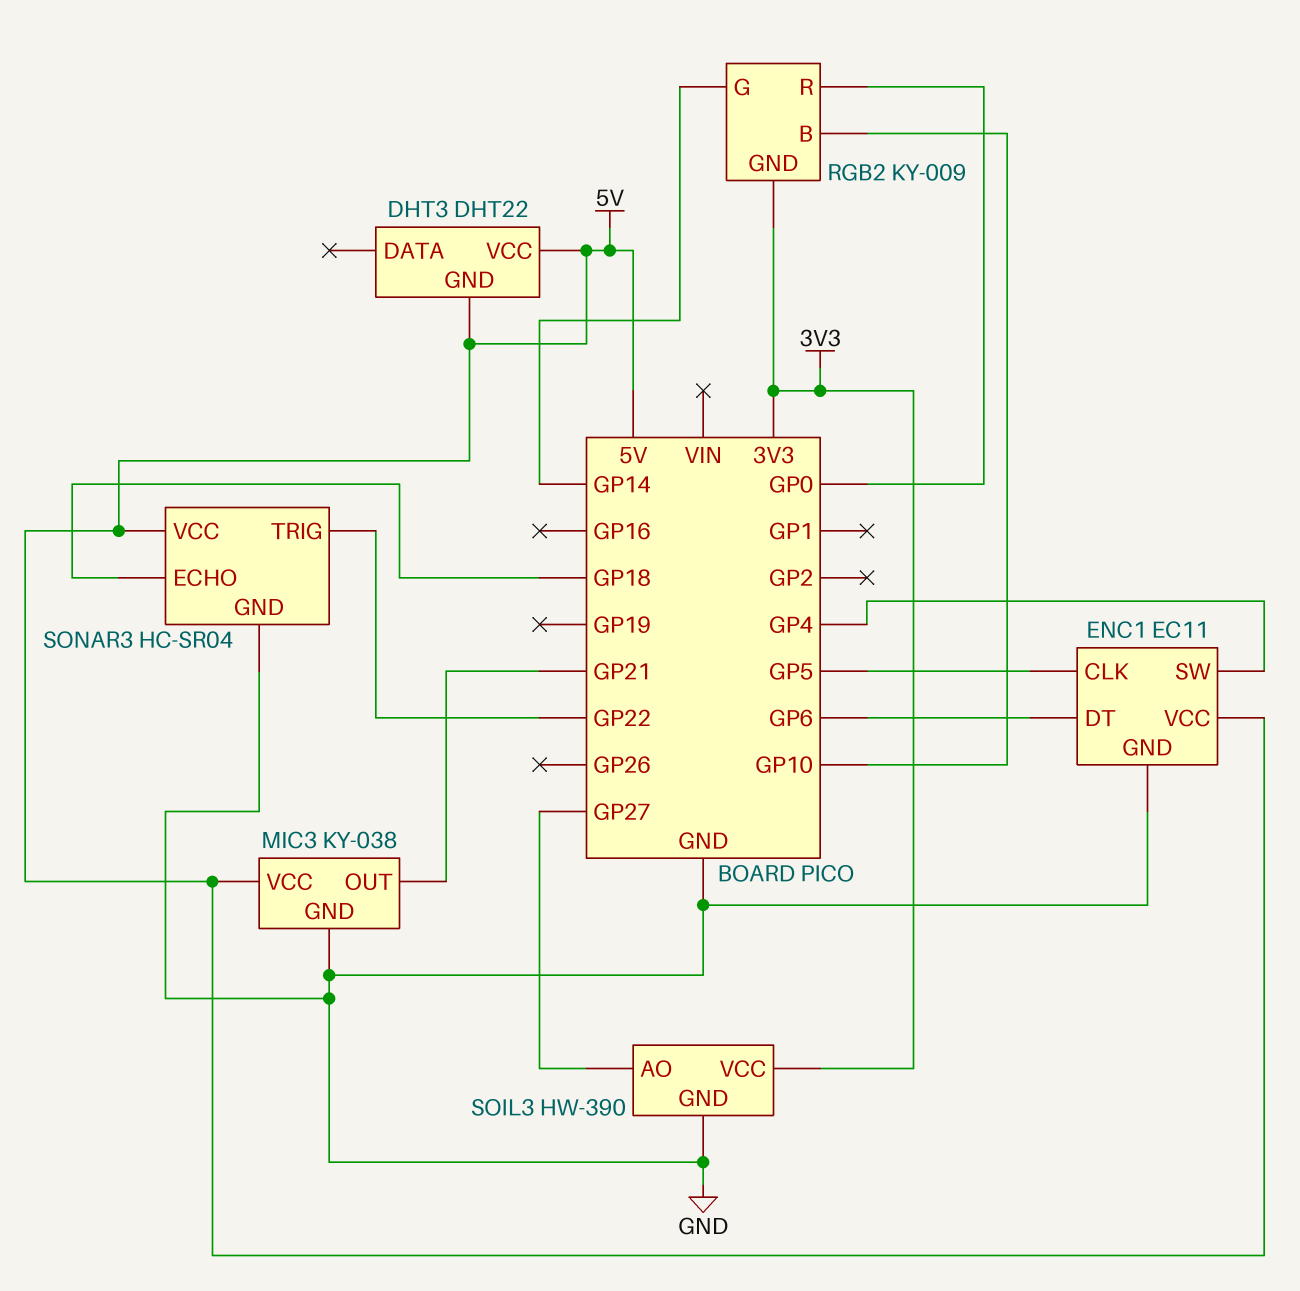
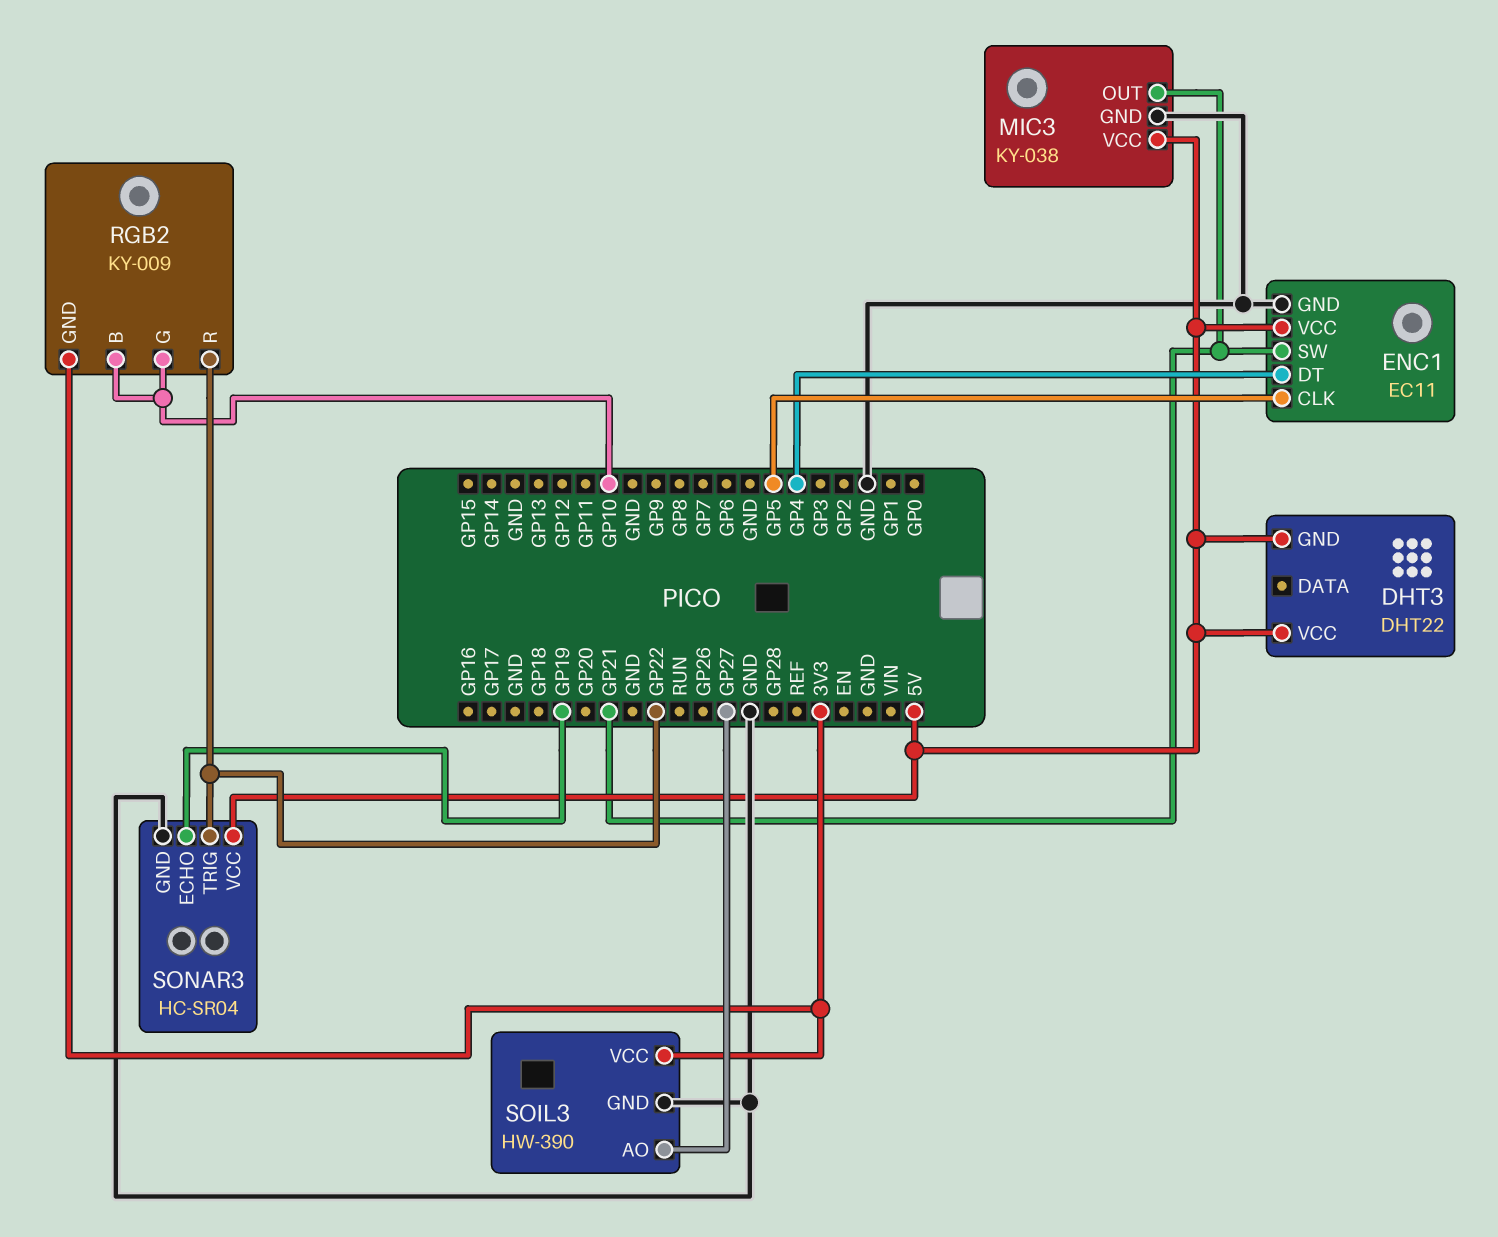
ENC1 pin DT: GP6 -> GP4
ENC1 pin SW: GP4 -> GP21
RGB2 pin G: GP14 -> GP10
RGB2 pin R: GP0 -> GP22
SONAR3 pin ECHO: GP18 -> GP19

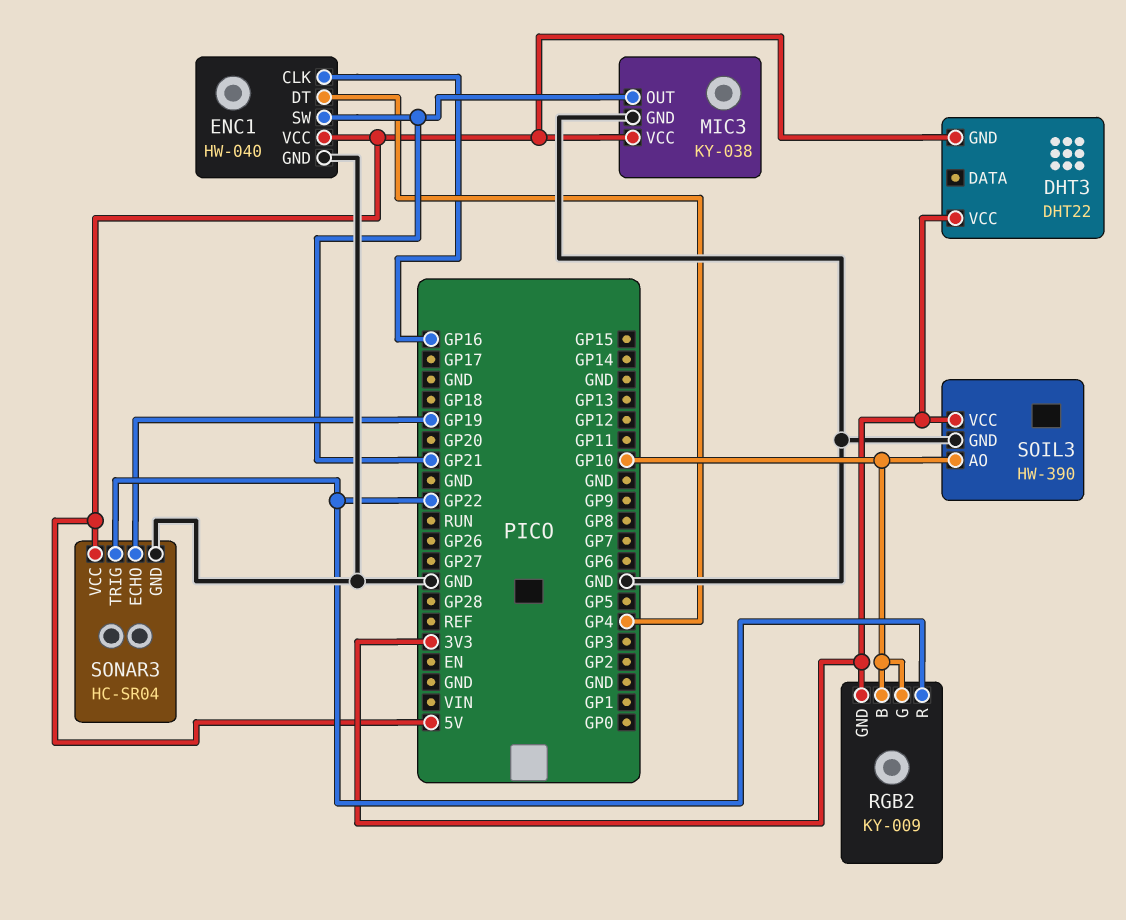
DHT3 pin VCC: 5V -> 3V3
ENC1: EC11 -> HW-040
ENC1 pin CLK: GP5 -> GP16
SOIL3 pin AO: GP27 -> GP10

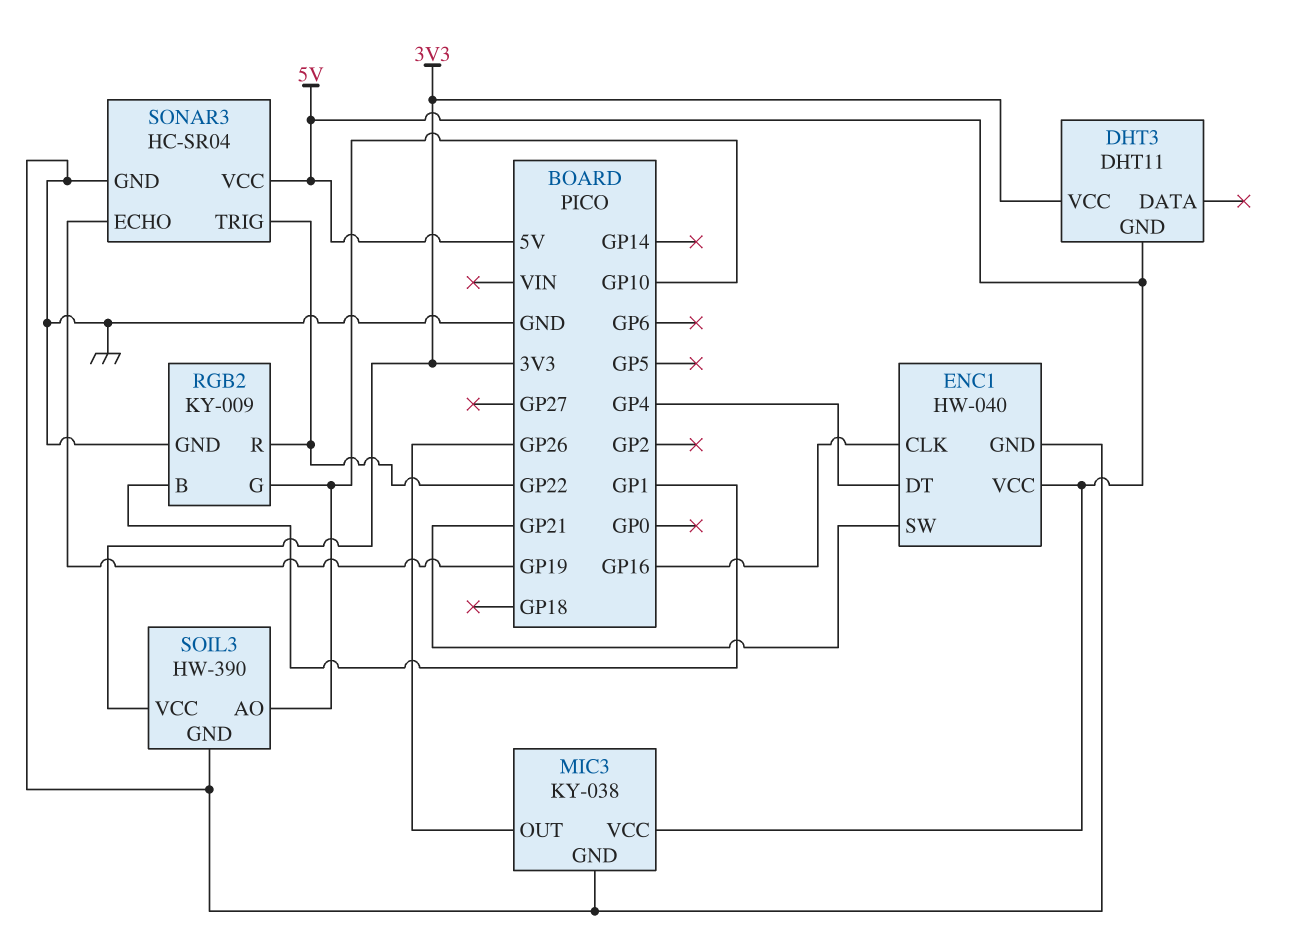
DHT3: DHT22 -> DHT11
MIC3 pin OUT: GP21 -> GP26
RGB2 pin B: GP10 -> GP1
RGB2 pin GND: 3V3 -> GND

